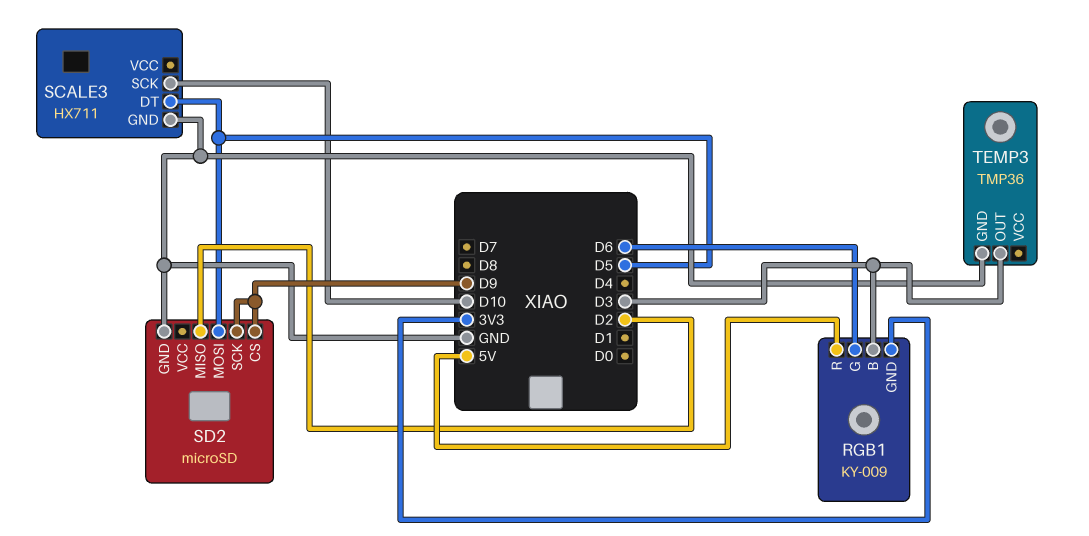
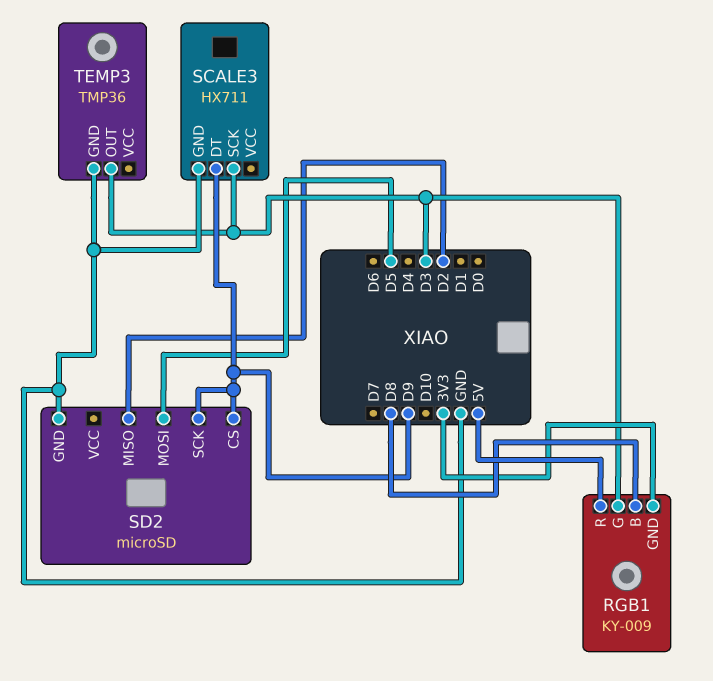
RGB1 pin B: D3 -> D8
RGB1 pin G: D6 -> D3
SCALE3 pin DT: D5 -> D9
SCALE3 pin SCK: D10 -> D3

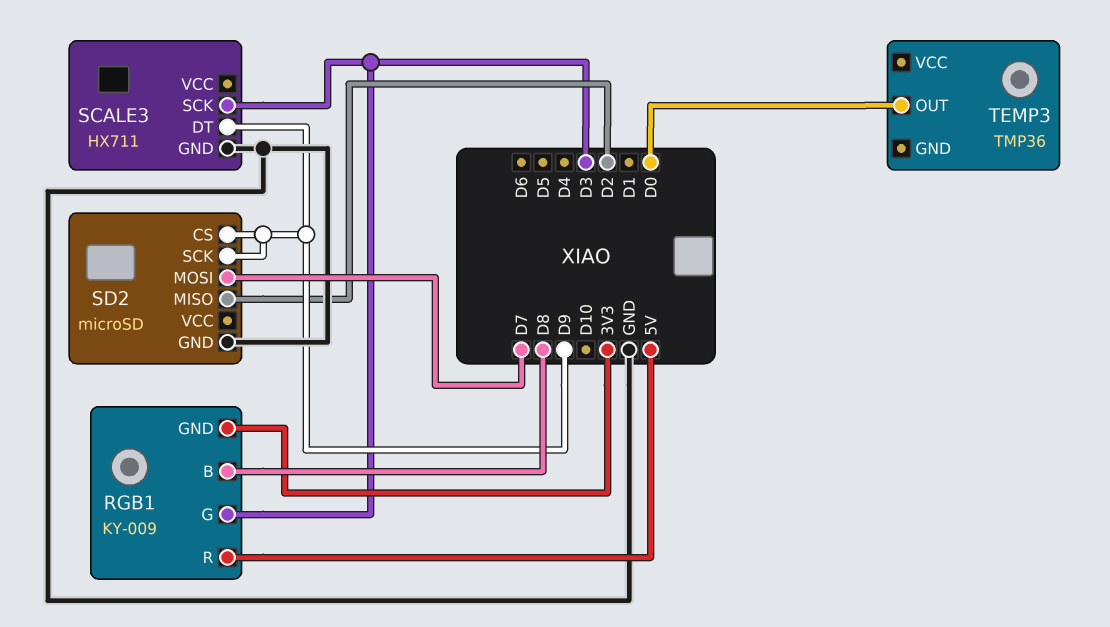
SD2 pin MOSI: D5 -> D7
TEMP3 pin GND: GND -> none
TEMP3 pin OUT: D3 -> D0

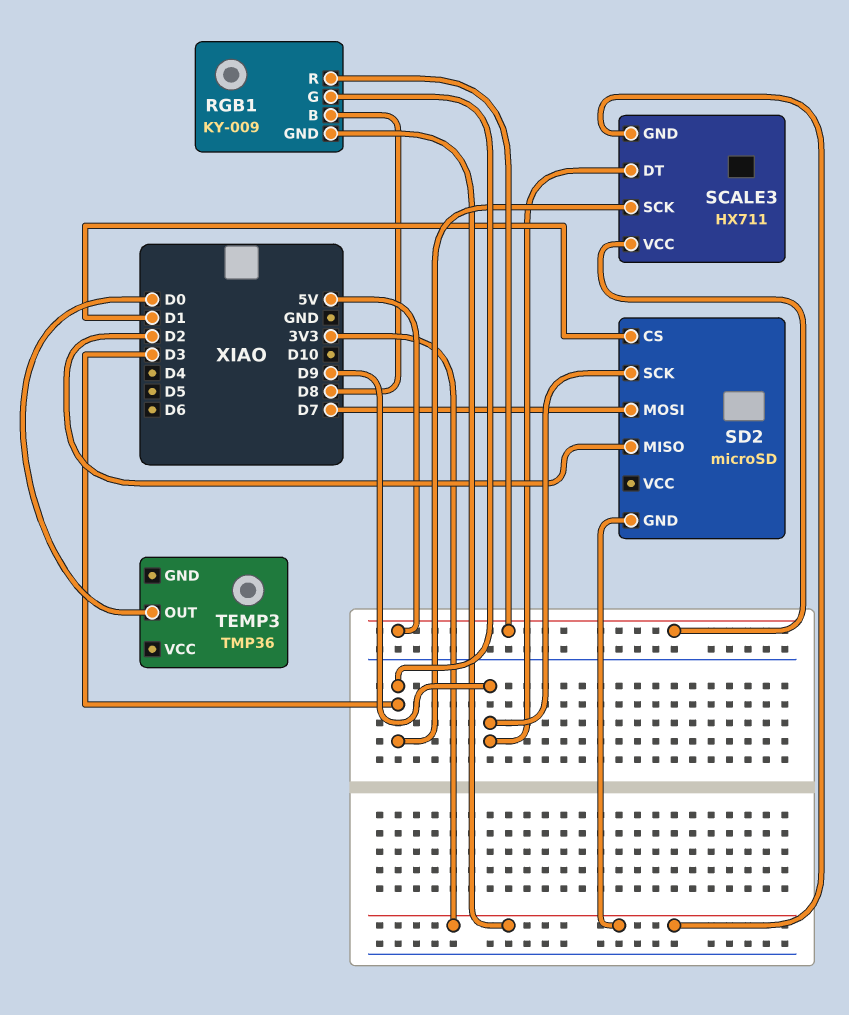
SCALE3 pin GND: GND -> 3V3
SCALE3 pin VCC: none -> 5V
SD2 pin CS: D9 -> D1
SD2 pin GND: GND -> 3V3

